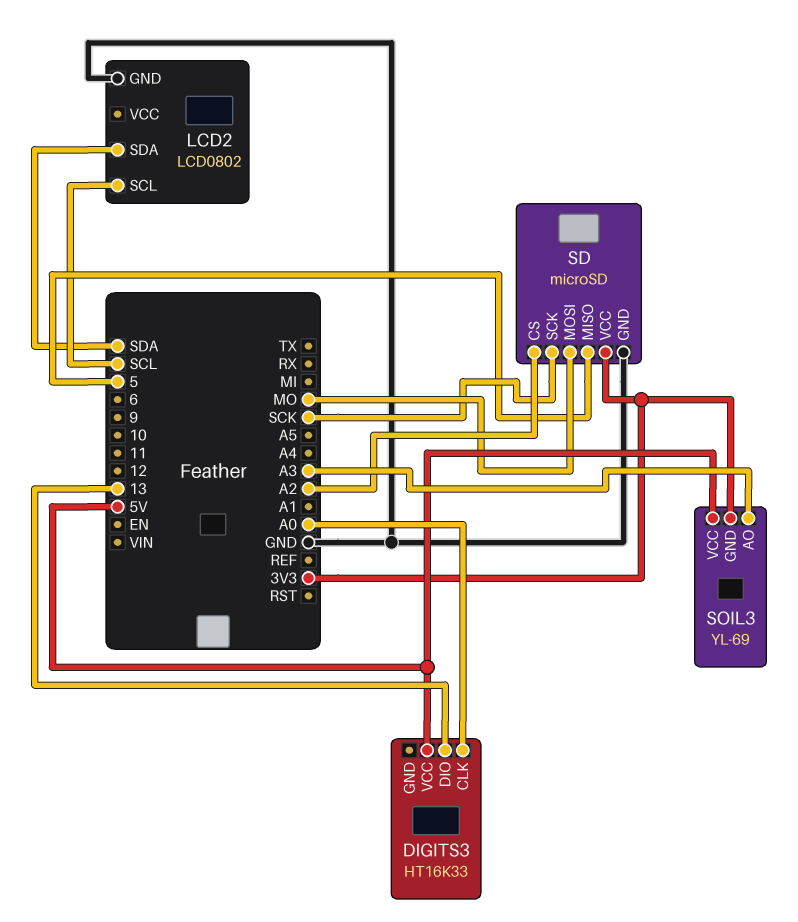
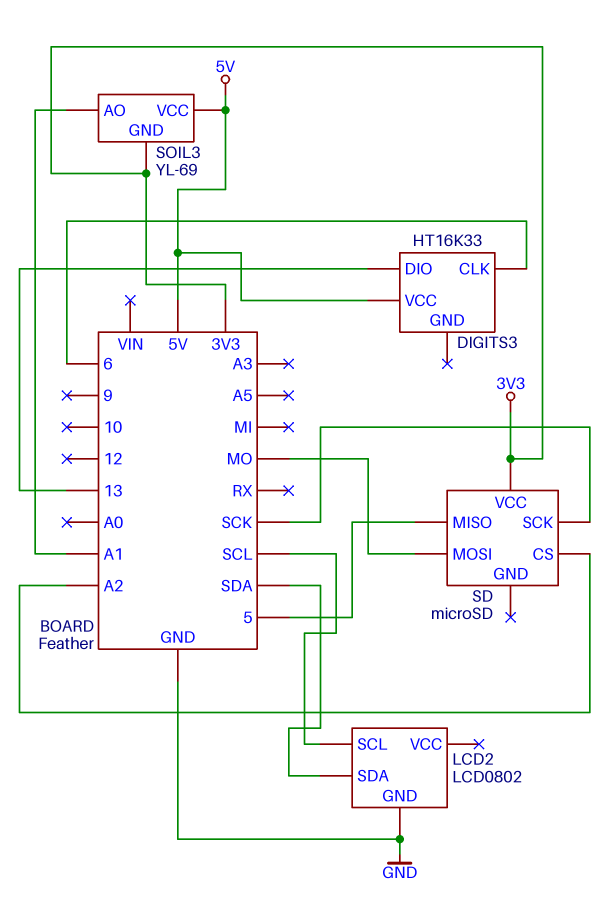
DIGITS3 pin CLK: A0 -> 6
SD pin GND: GND -> none
SOIL3 pin AO: A3 -> A1

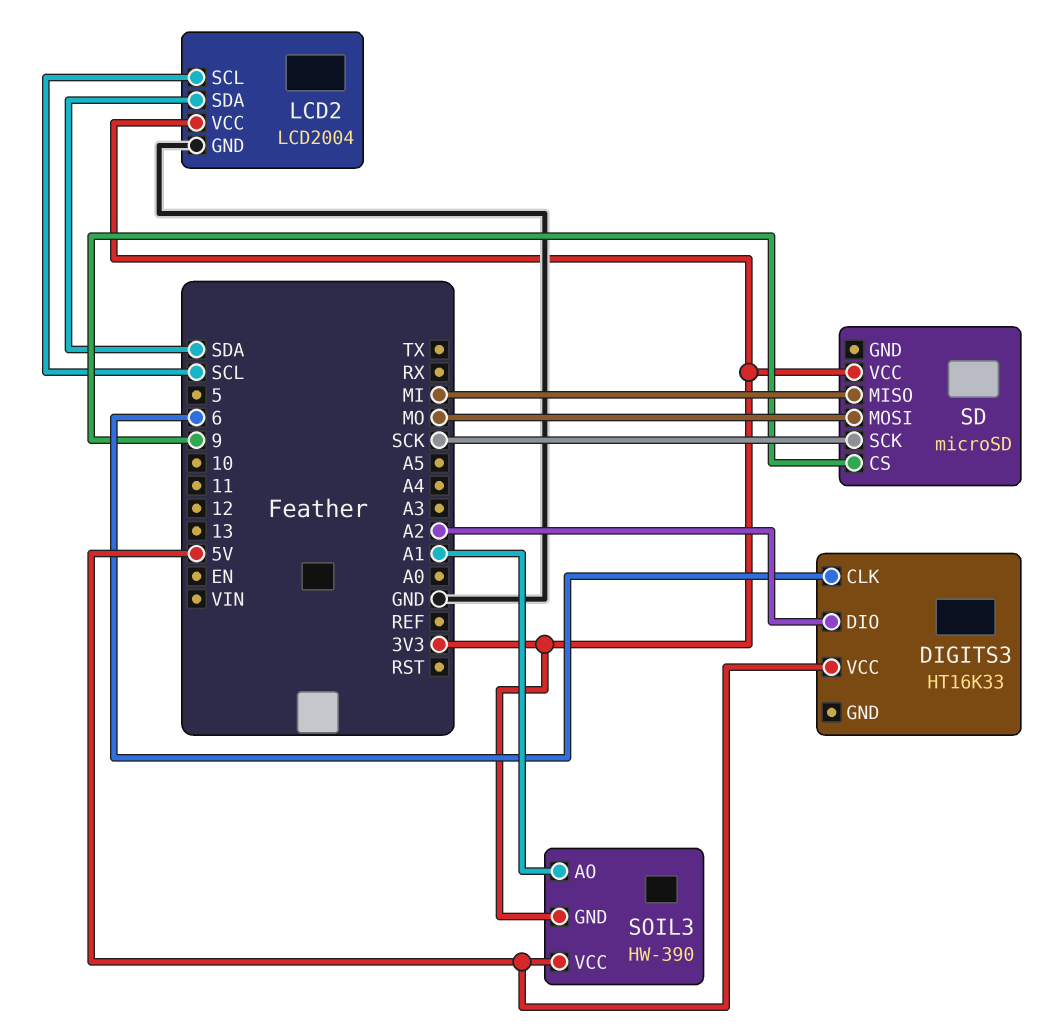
DIGITS3 pin DIO: 13 -> A2
LCD2: LCD0802 -> LCD2004
LCD2 pin VCC: none -> 3V3
SD pin CS: A2 -> 9
SD pin MISO: 5 -> MI
SOIL3: YL-69 -> HW-390

